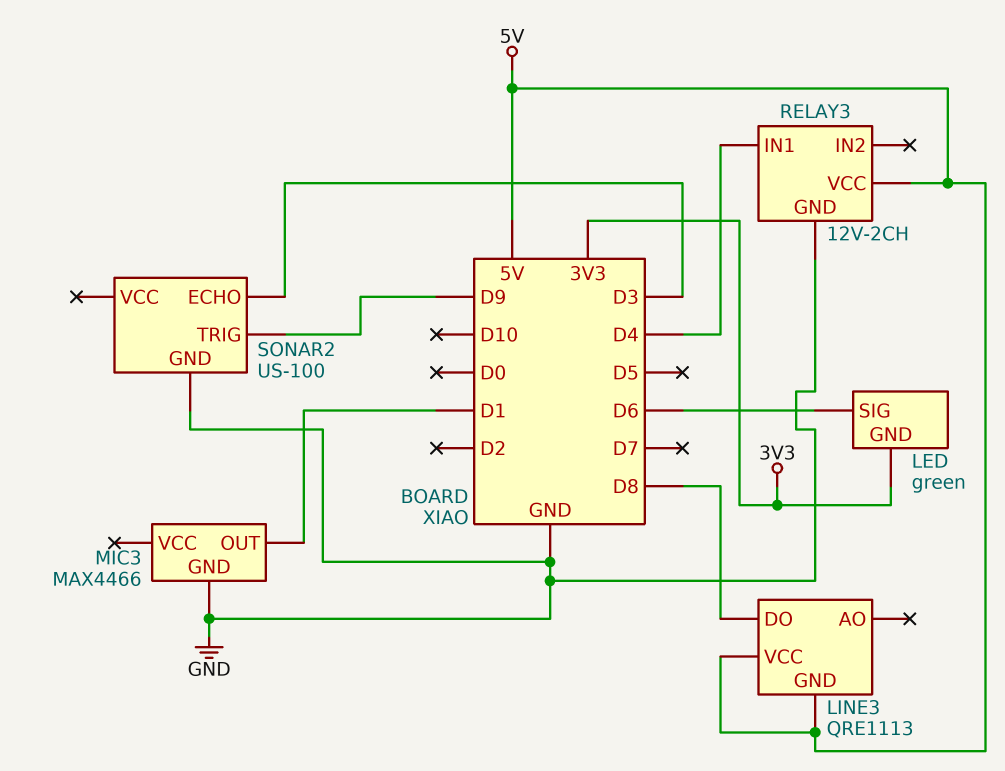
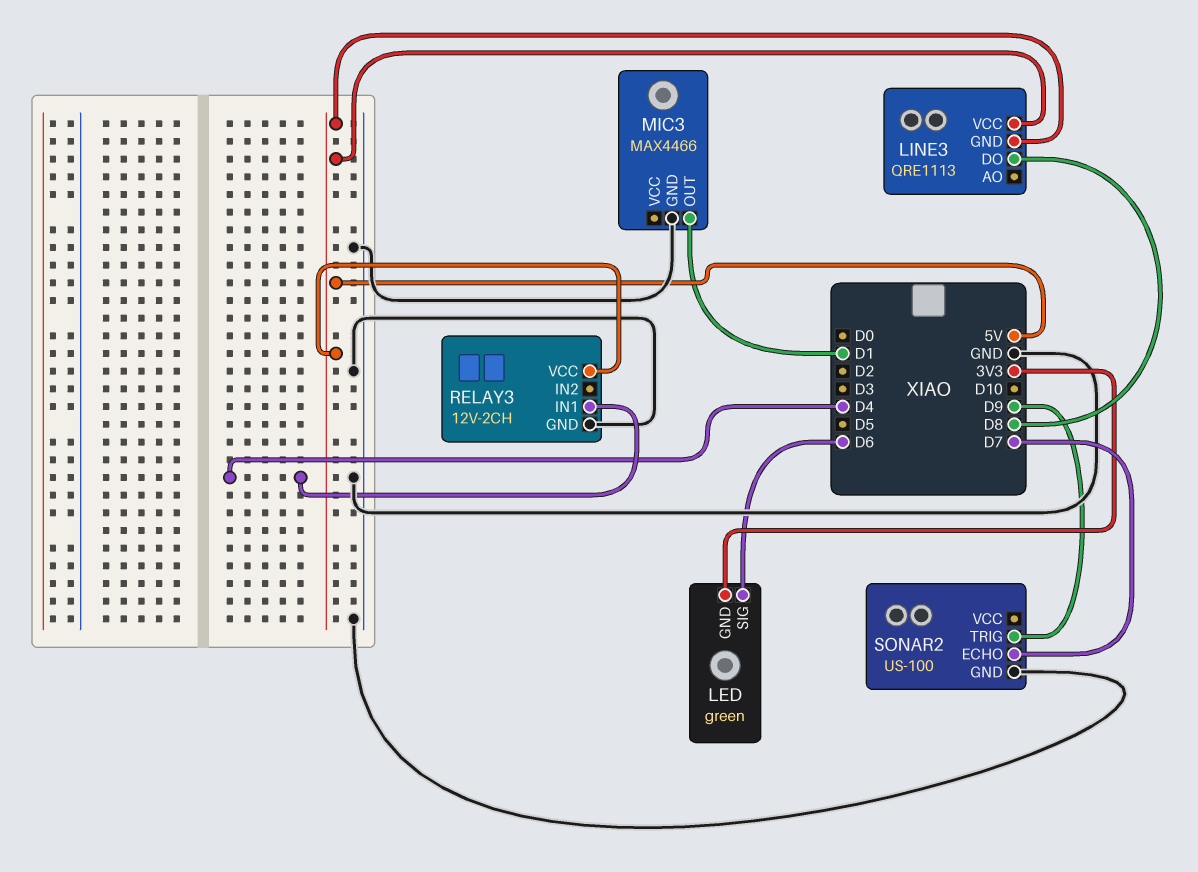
SONAR2 pin ECHO: D3 -> D7

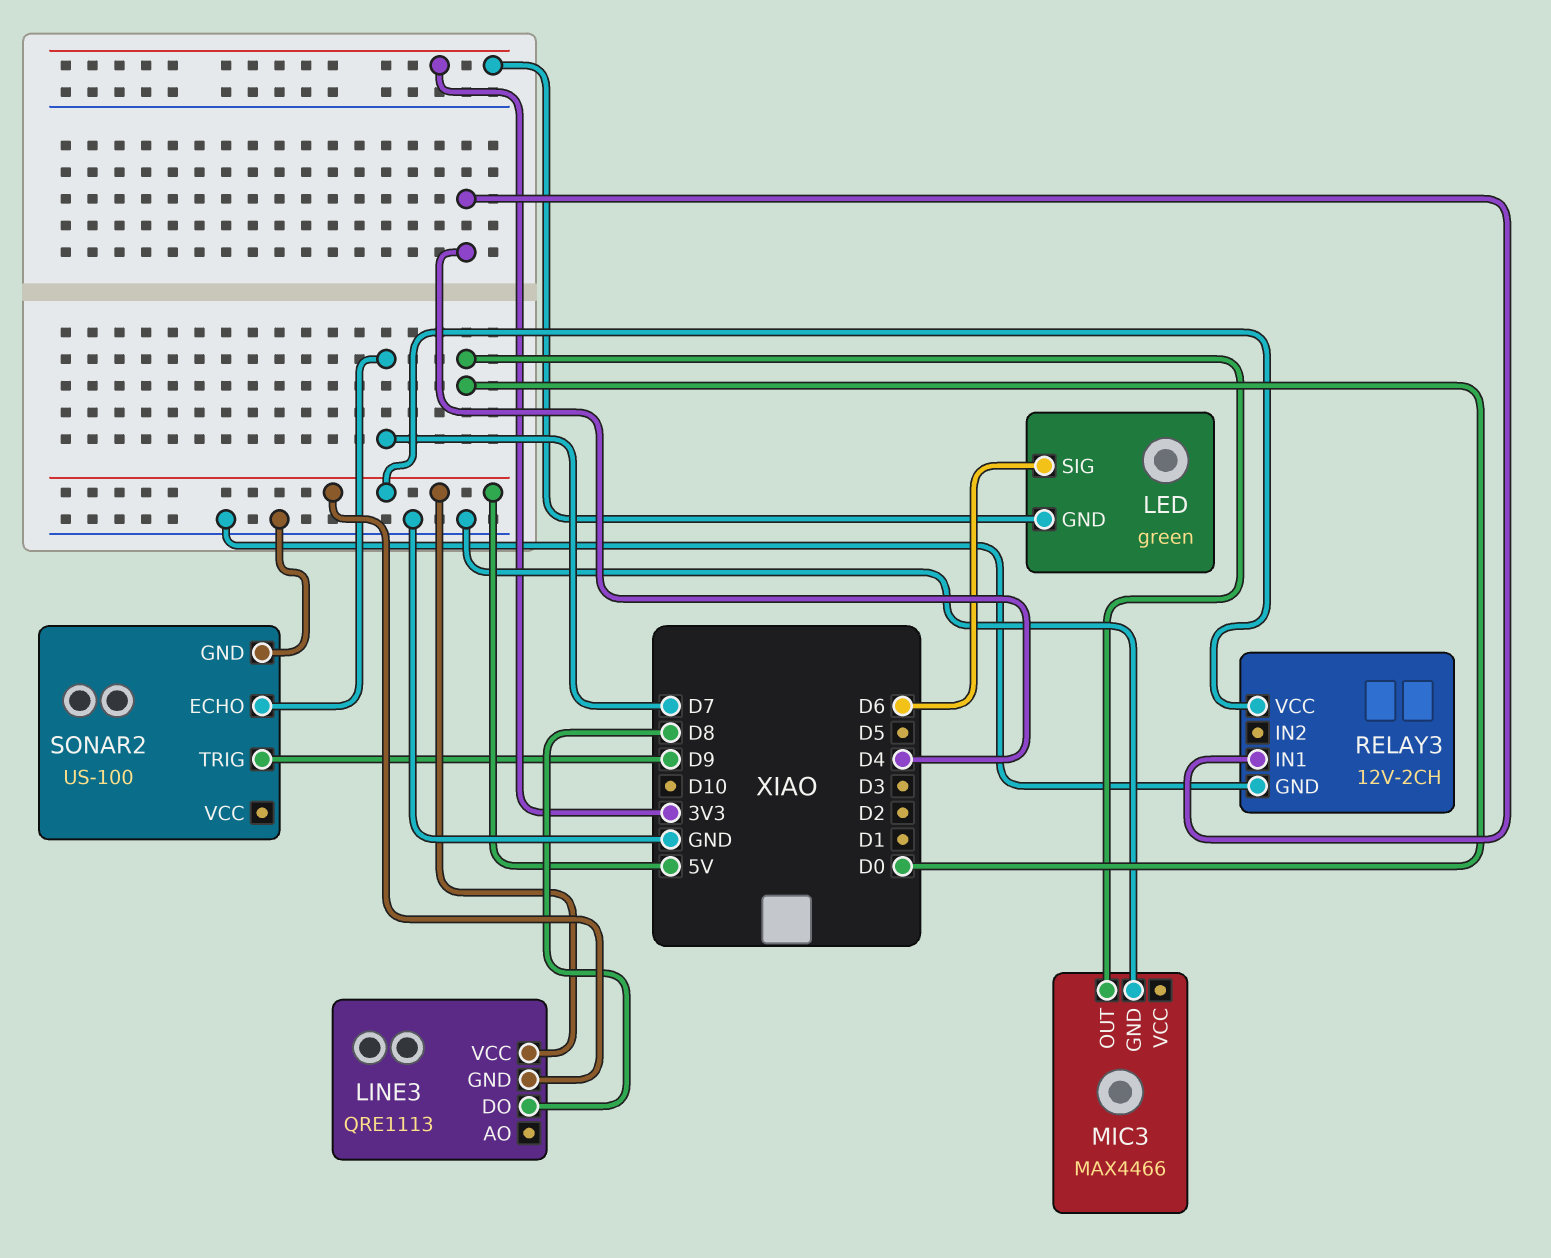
MIC3 pin OUT: D1 -> D0

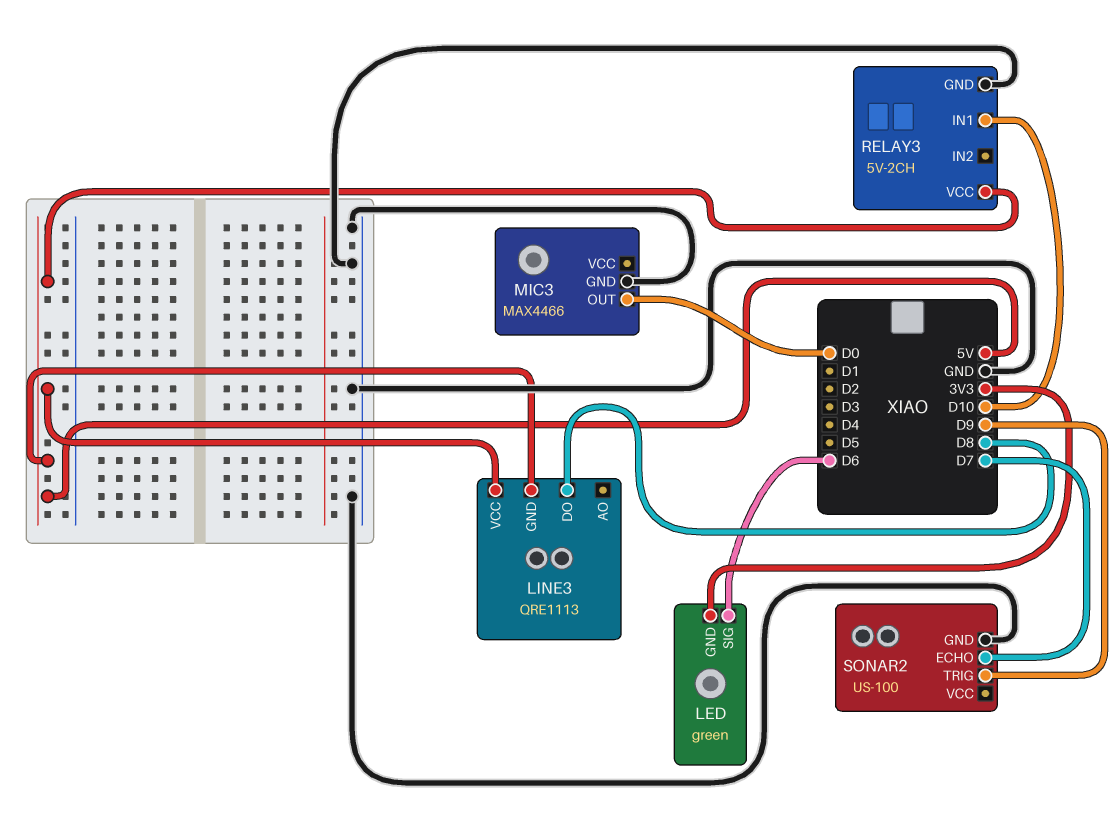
RELAY3: 12V-2CH -> 5V-2CH
RELAY3 pin IN1: D4 -> D10

